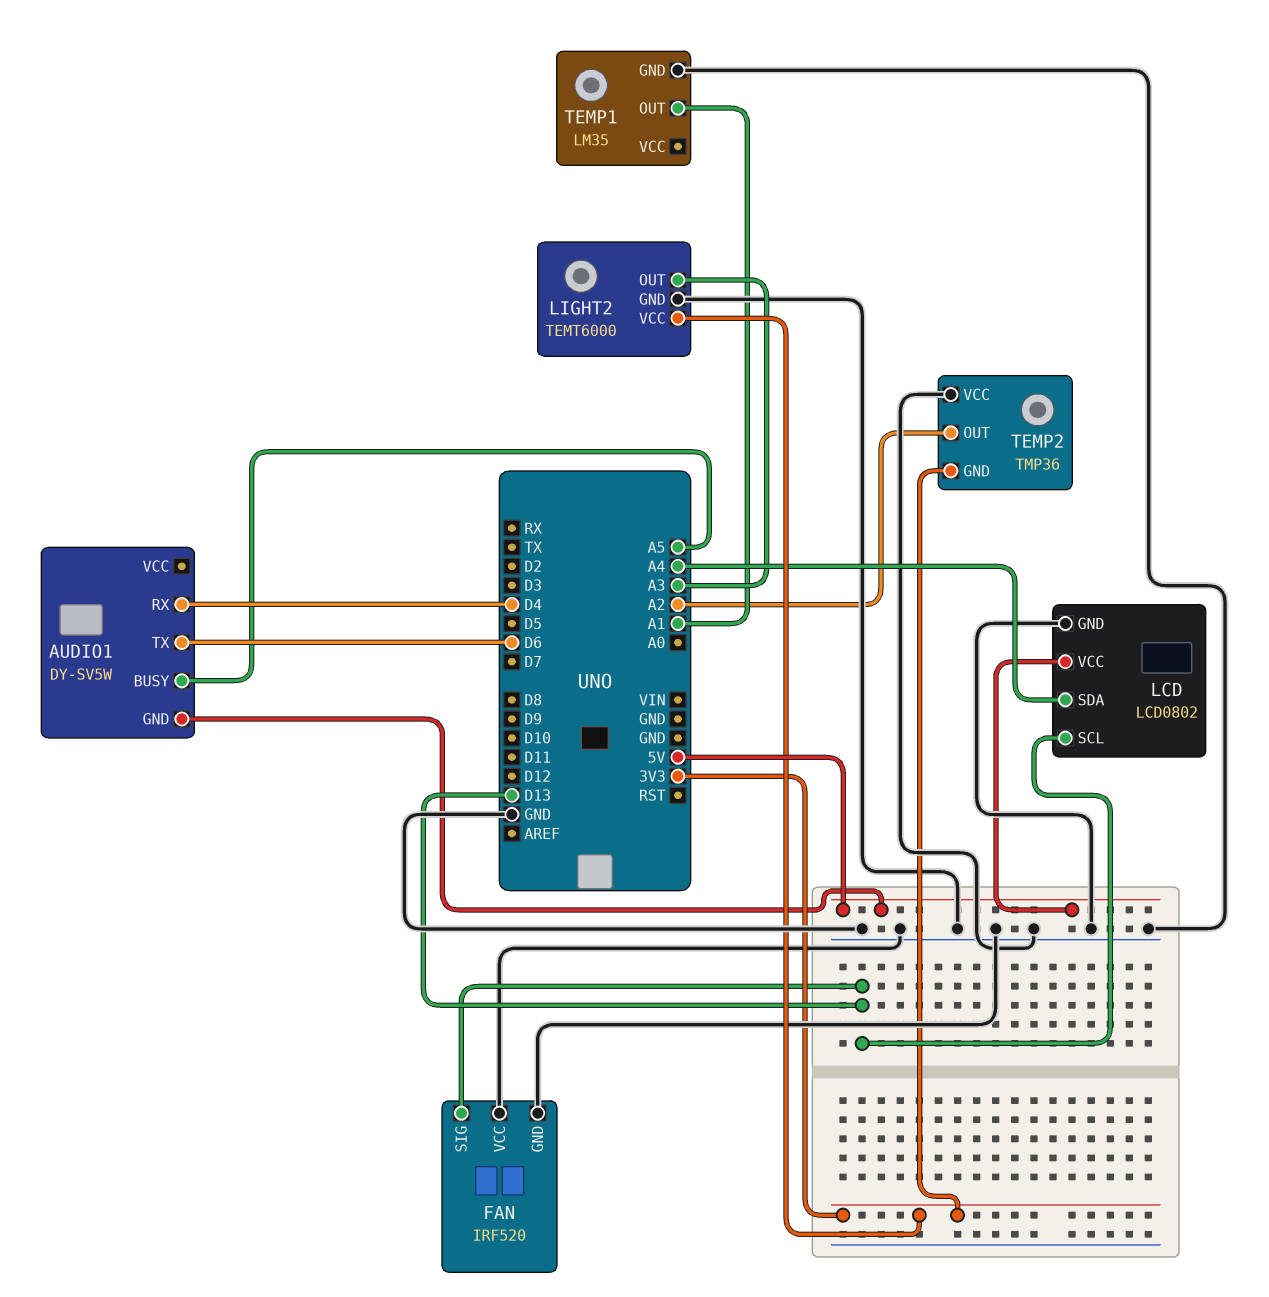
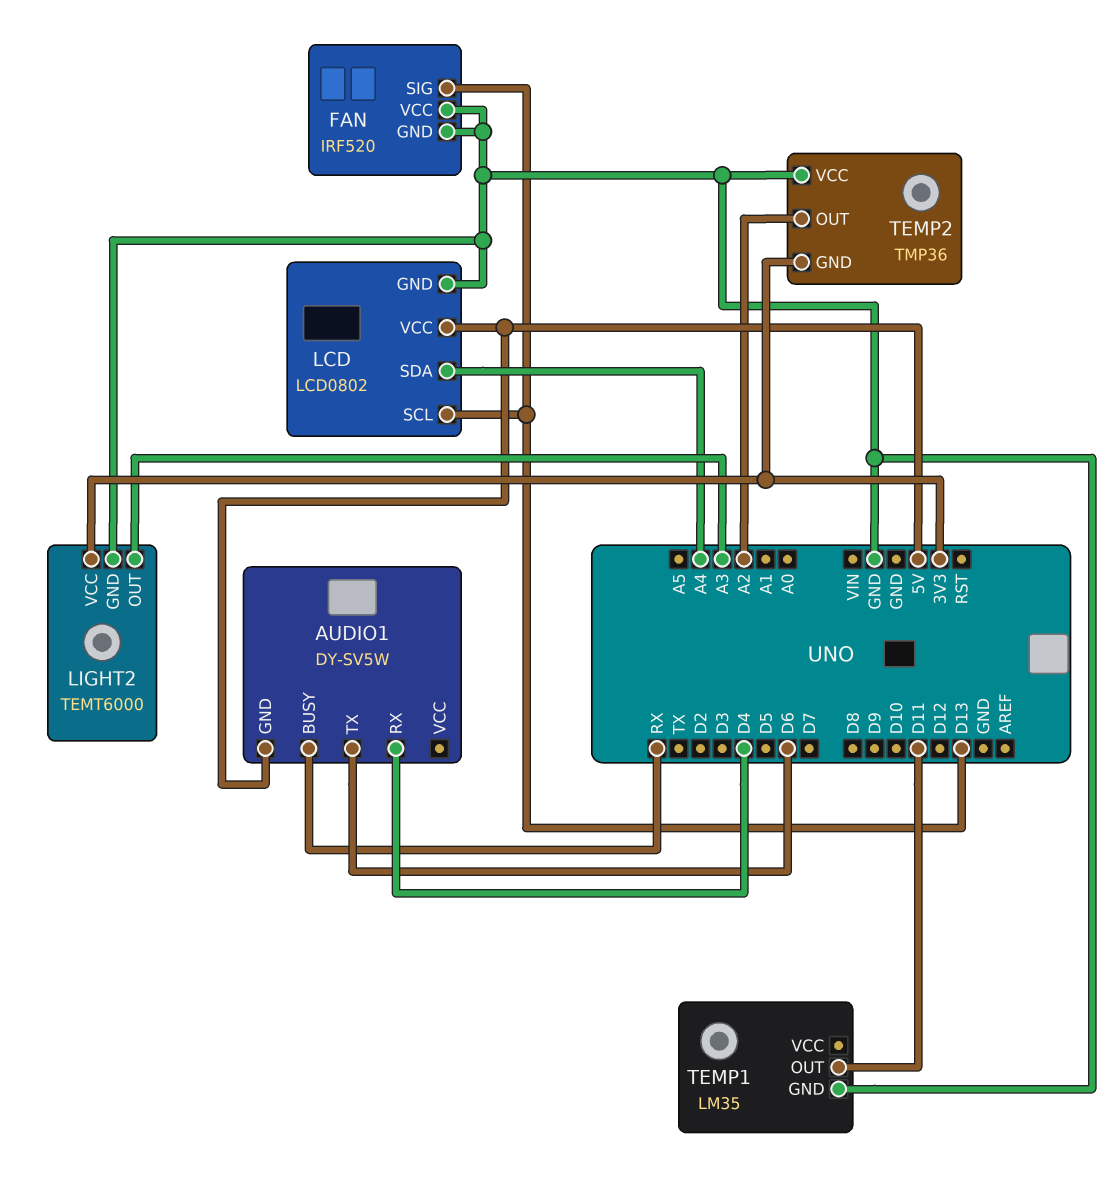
AUDIO1 pin BUSY: A5 -> RX
TEMP1 pin OUT: A1 -> D11

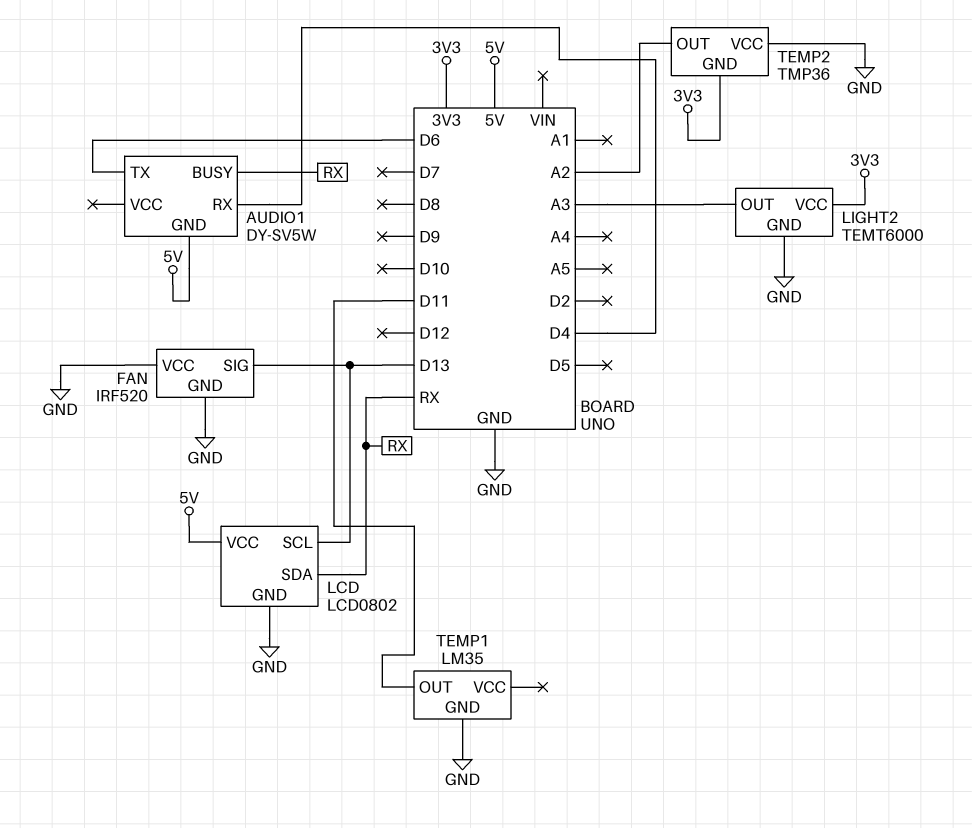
LCD pin SDA: A4 -> RX

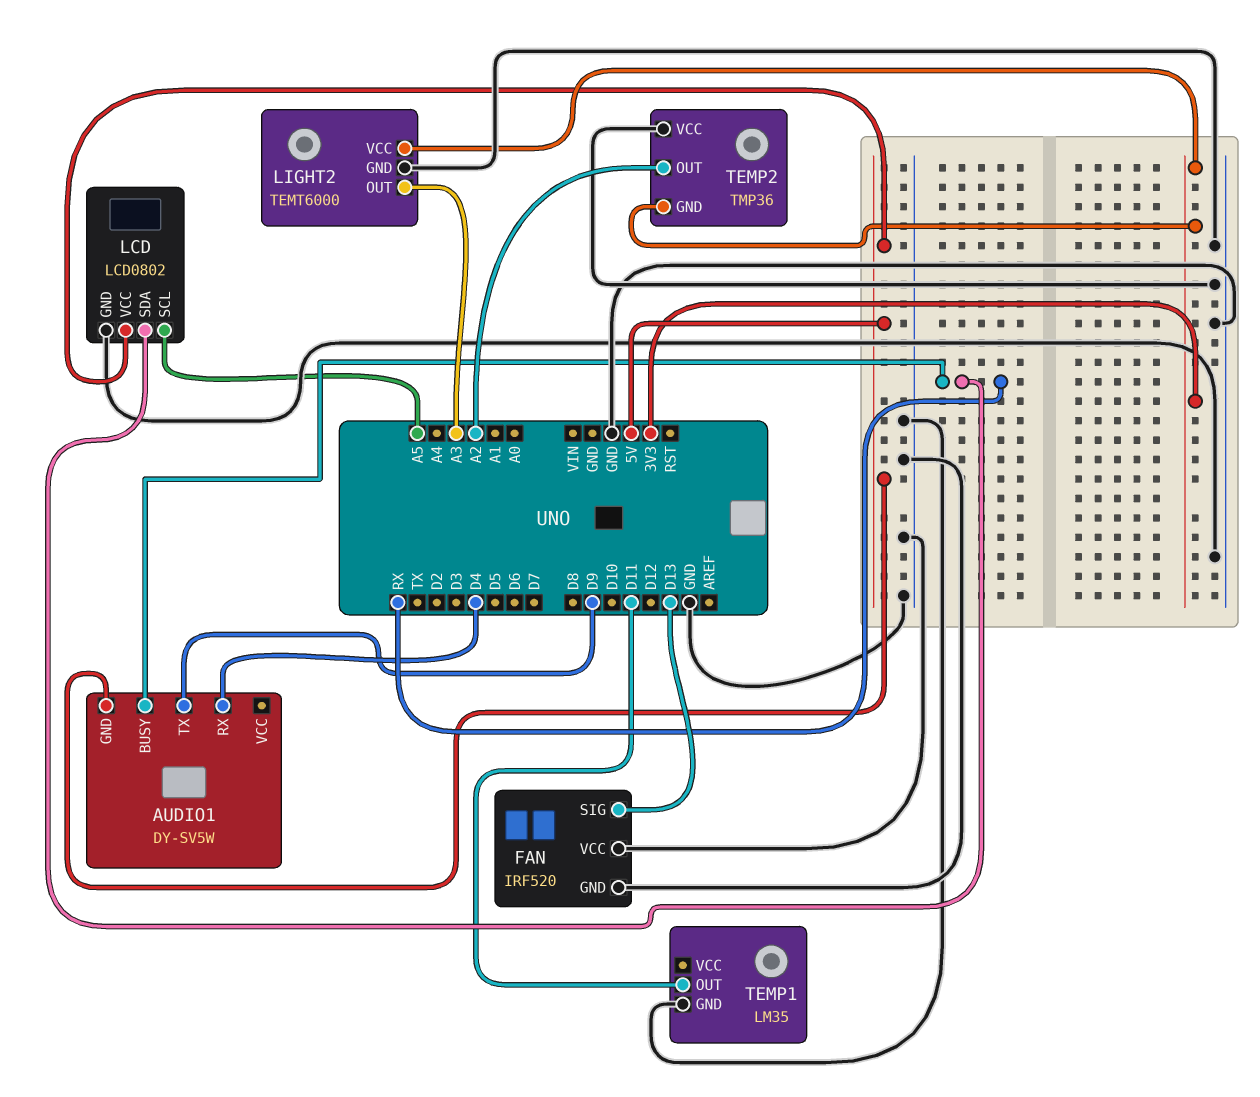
AUDIO1 pin TX: D6 -> D9
LCD pin SCL: D13 -> A5

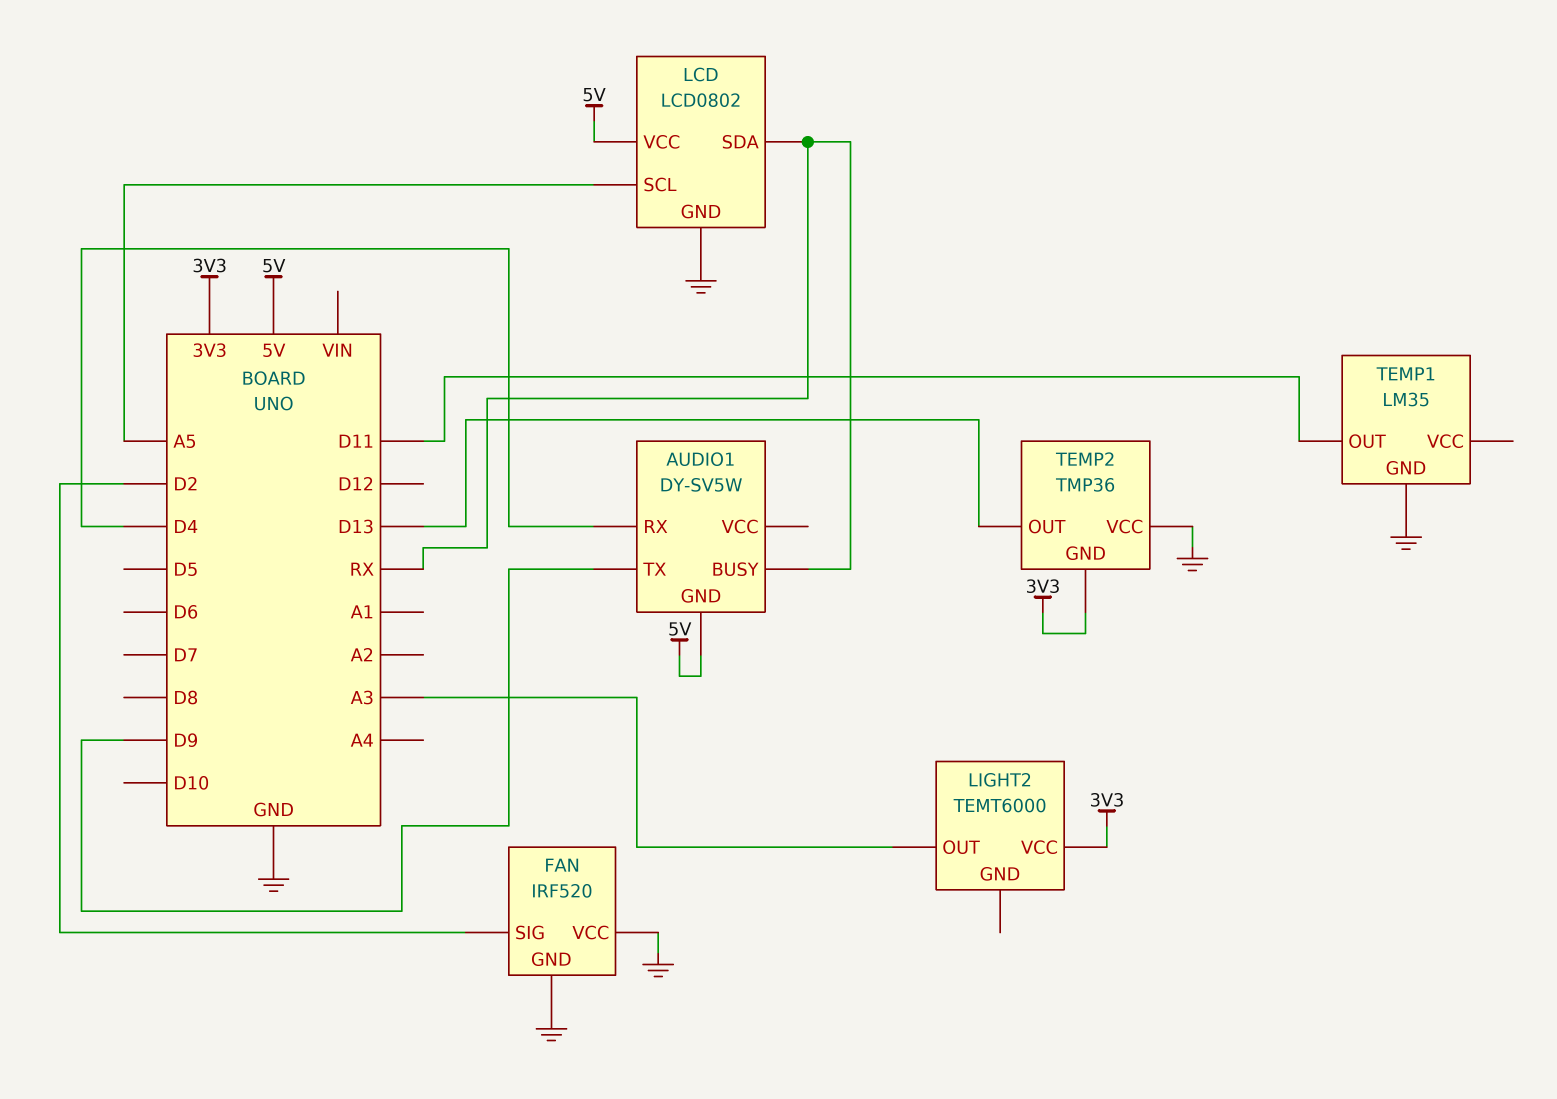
FAN pin SIG: D13 -> D2
LIGHT2 pin GND: GND -> none
TEMP2 pin OUT: A2 -> D13

